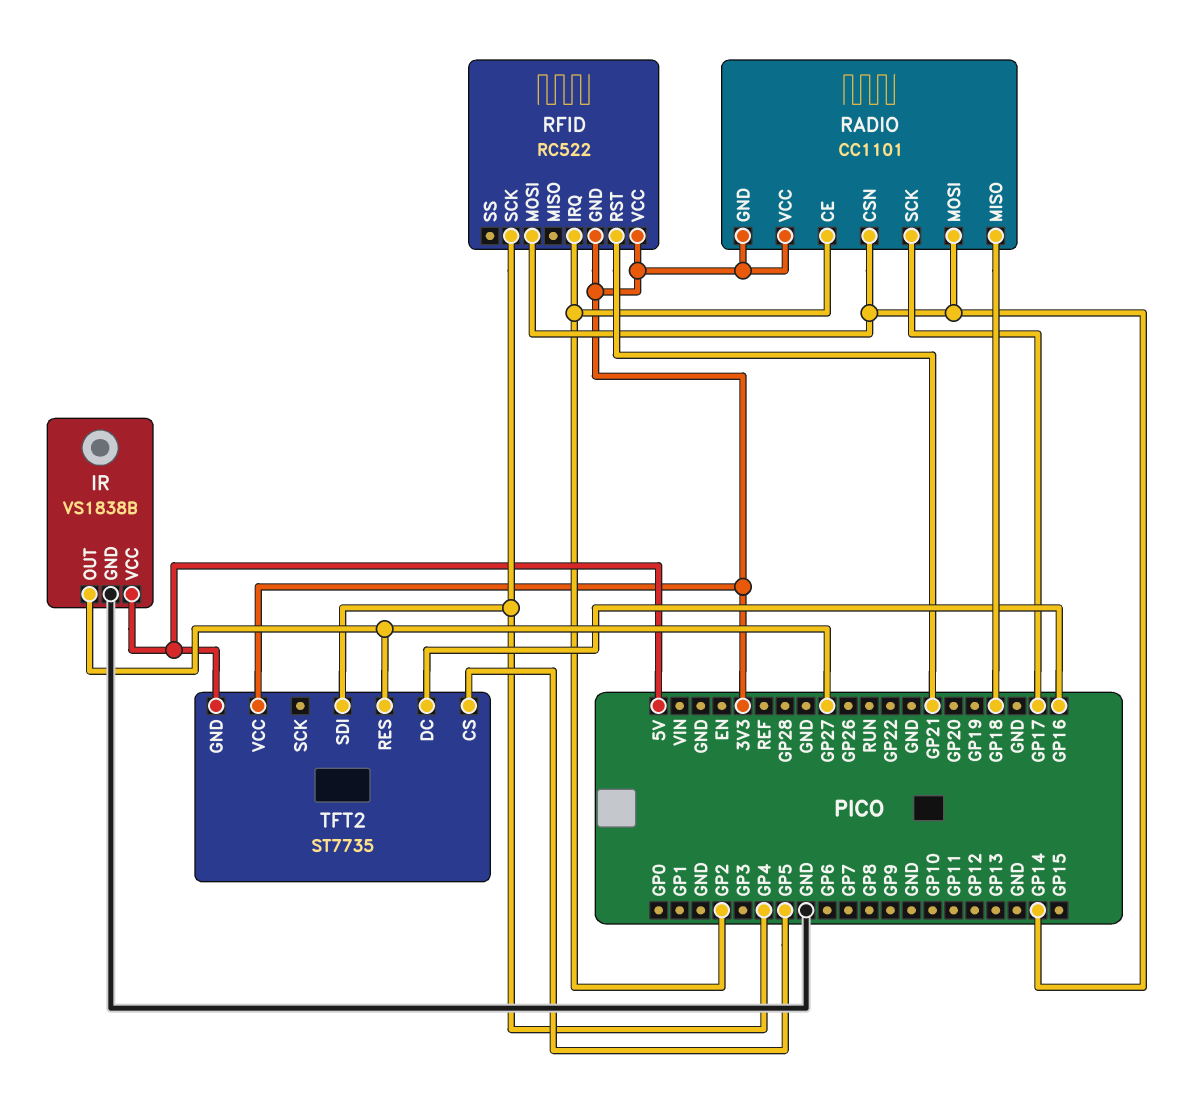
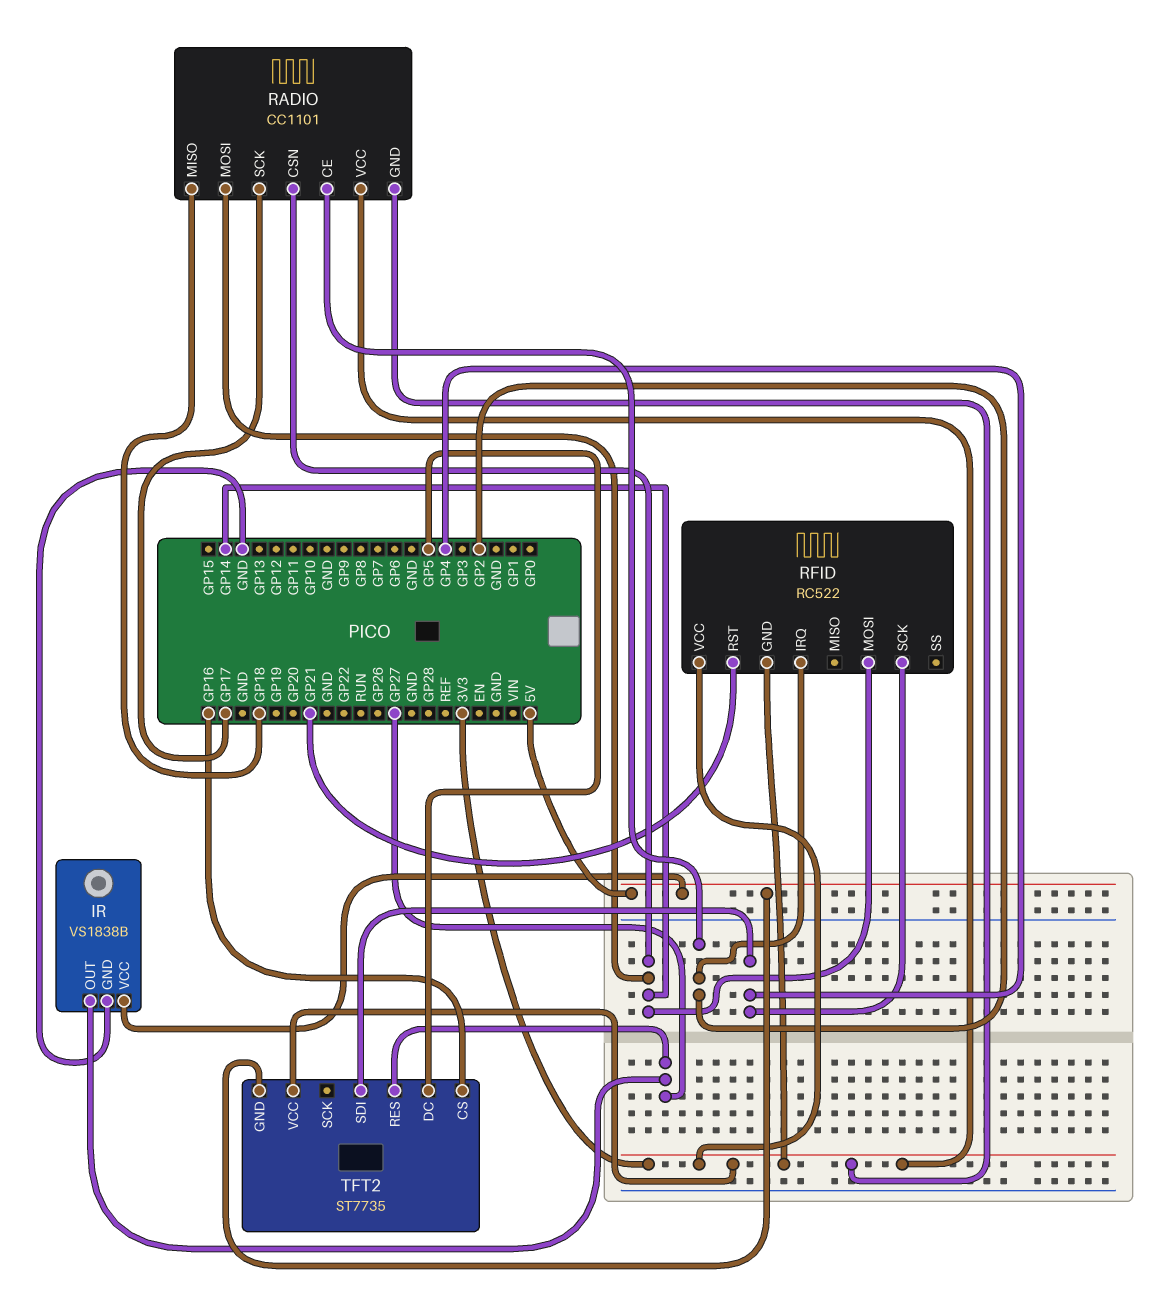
TFT2 pin CS: GP5 -> GP16
TFT2 pin DC: GP16 -> GP5

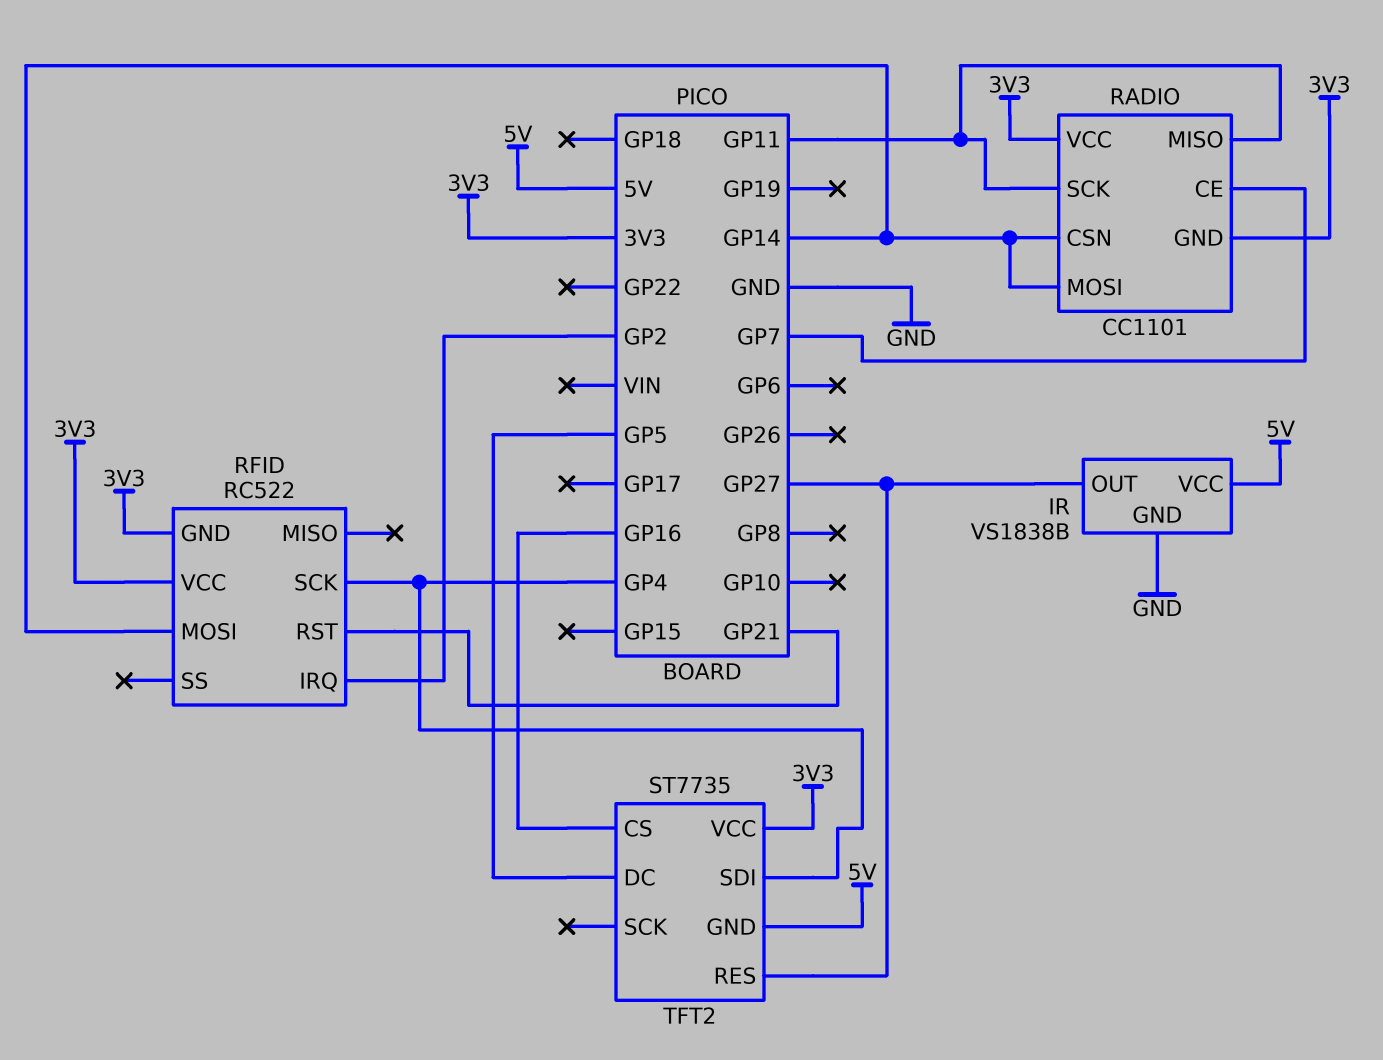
RADIO pin CE: GP2 -> GP7
RADIO pin MISO: GP18 -> GP11
RADIO pin SCK: GP17 -> GP11

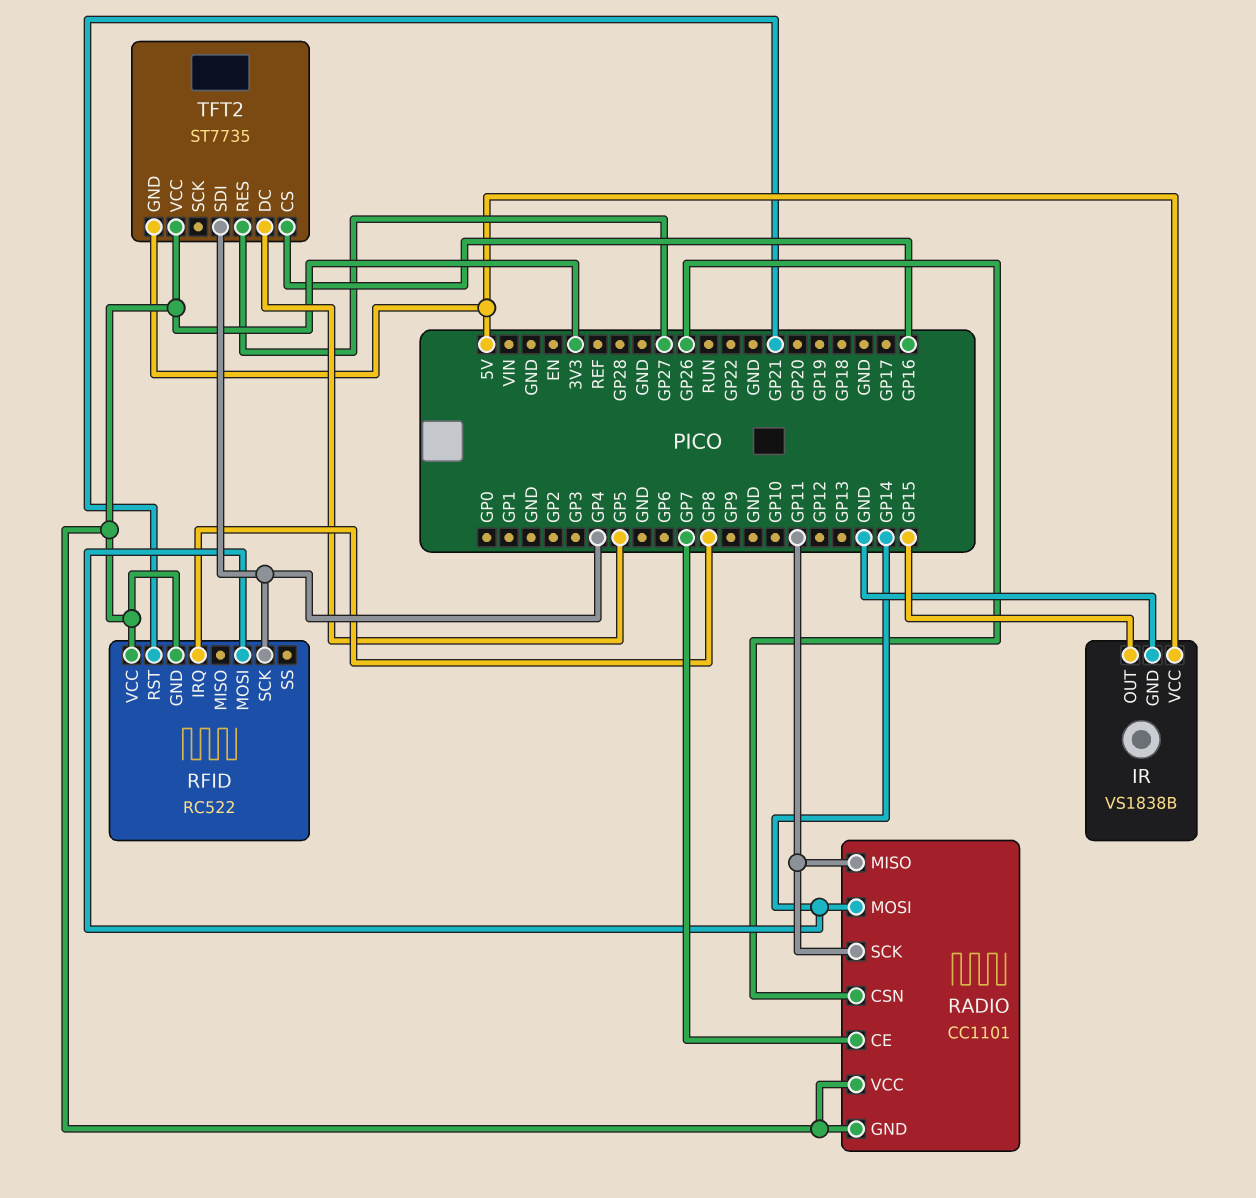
IR pin OUT: GP27 -> GP15
RADIO pin CSN: GP14 -> GP26
RFID pin IRQ: GP2 -> GP8

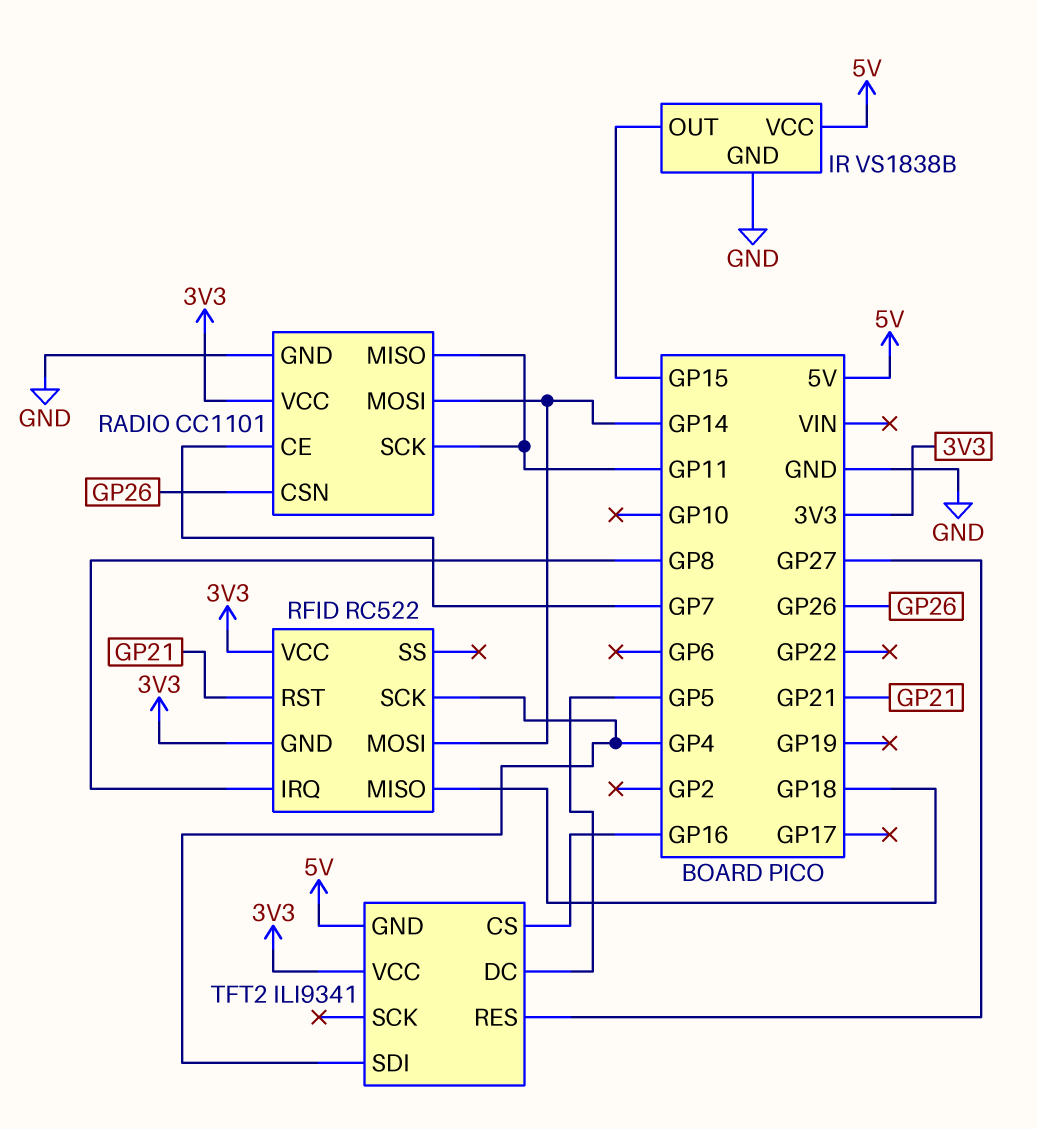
RADIO pin GND: 3V3 -> GND
RFID pin MISO: none -> GP18
TFT2: ST7735 -> ILI9341

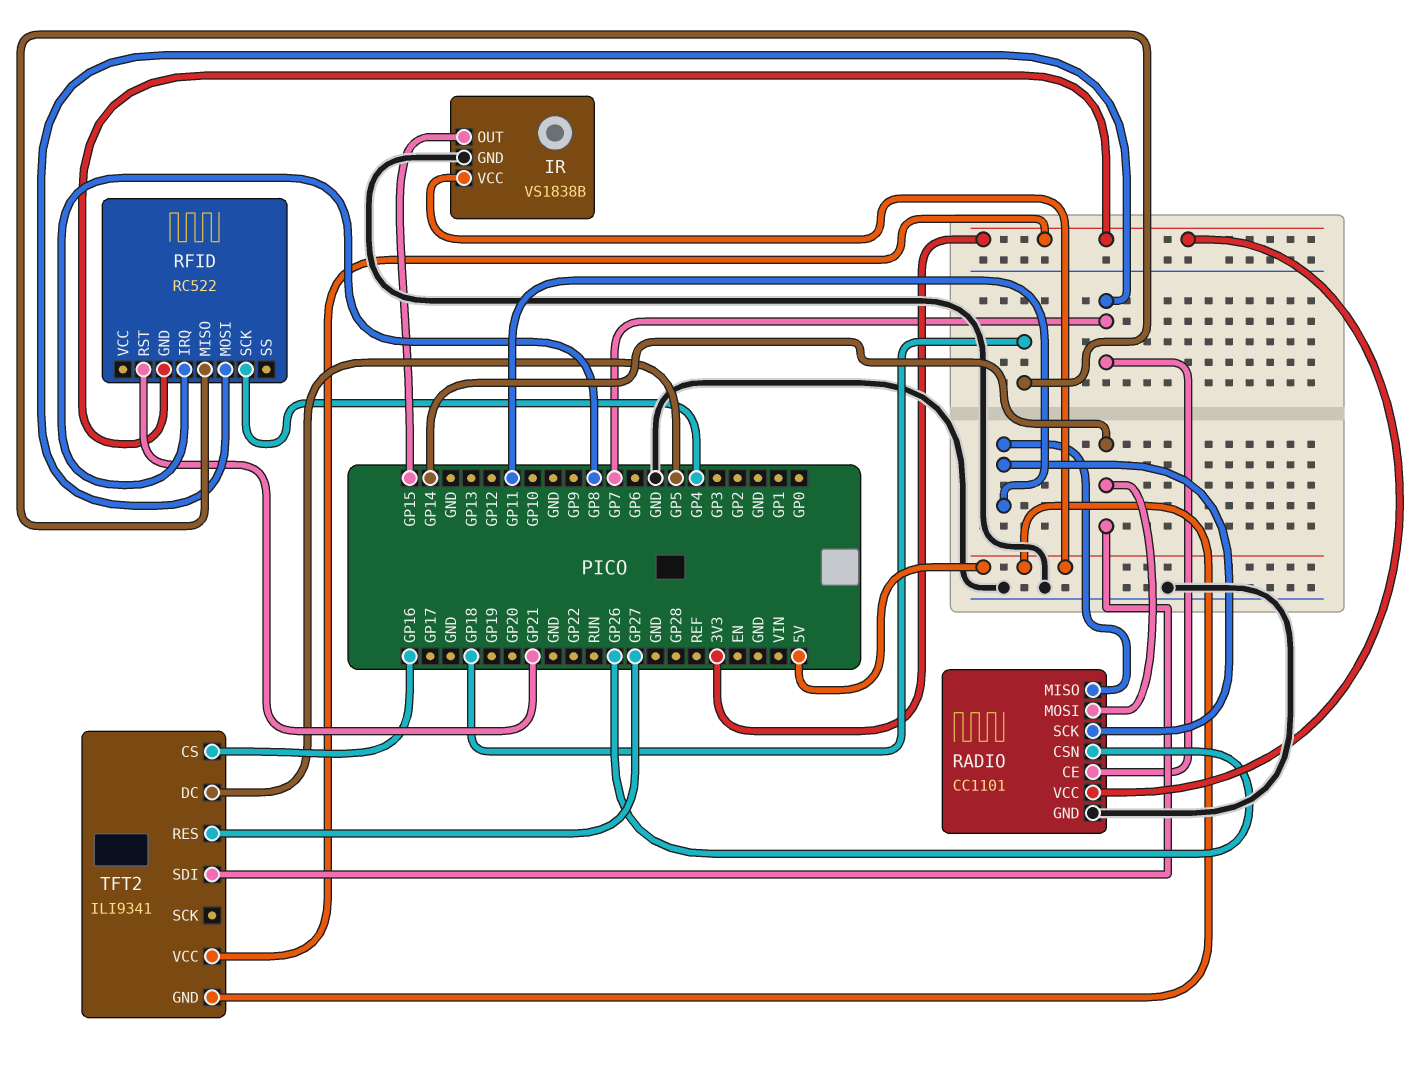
RFID pin MOSI: GP14 -> GP7
RFID pin VCC: 3V3 -> none
TFT2 pin SDI: GP4 -> GP14

